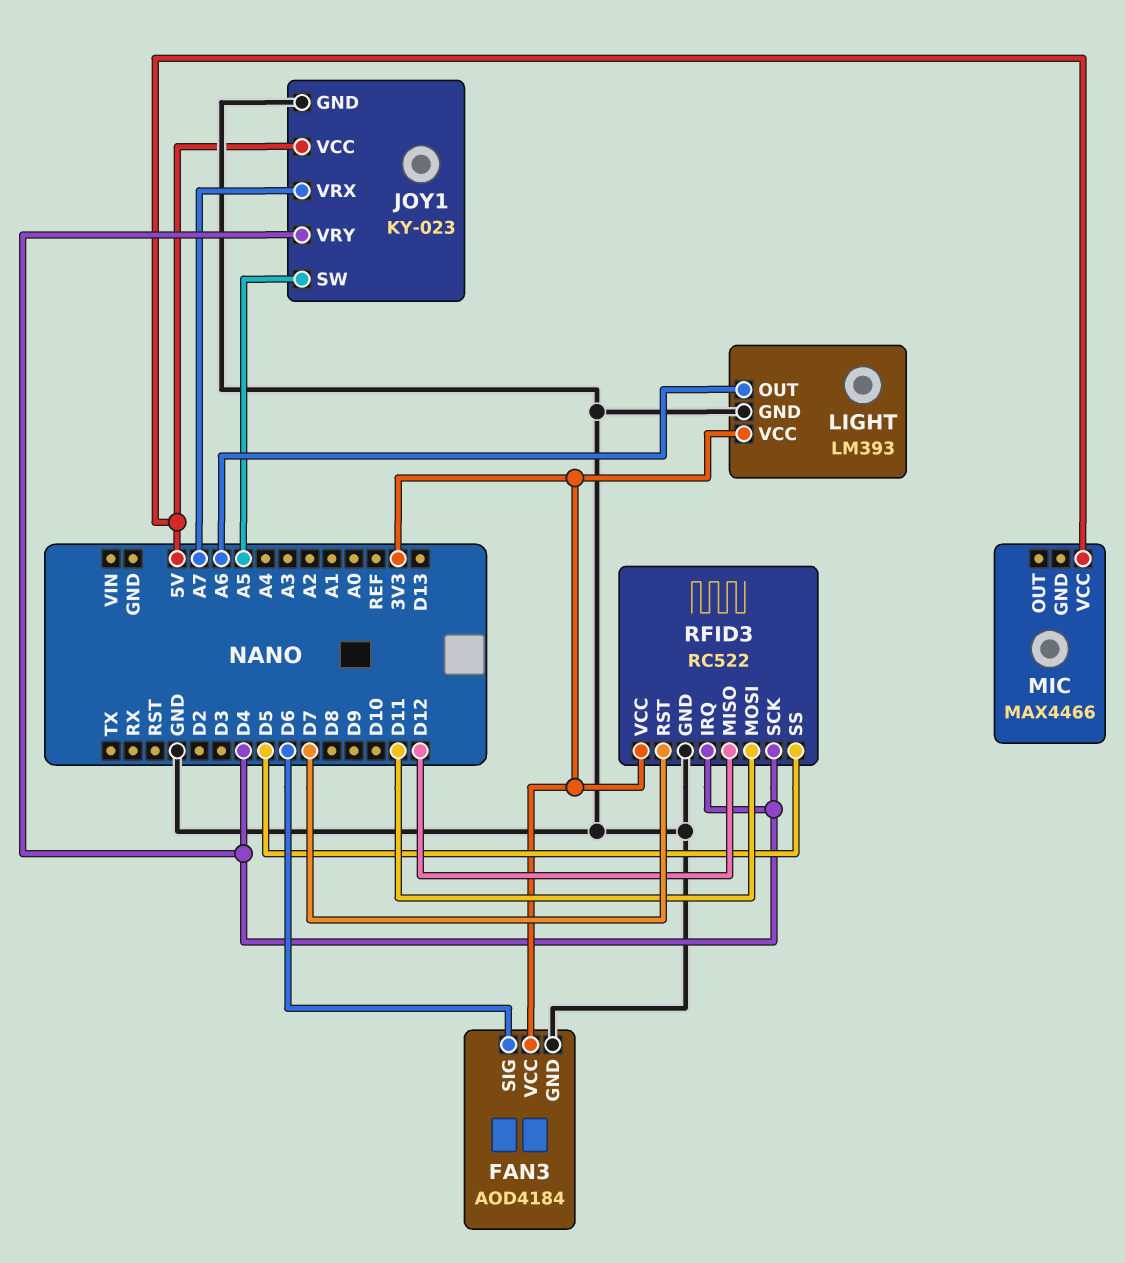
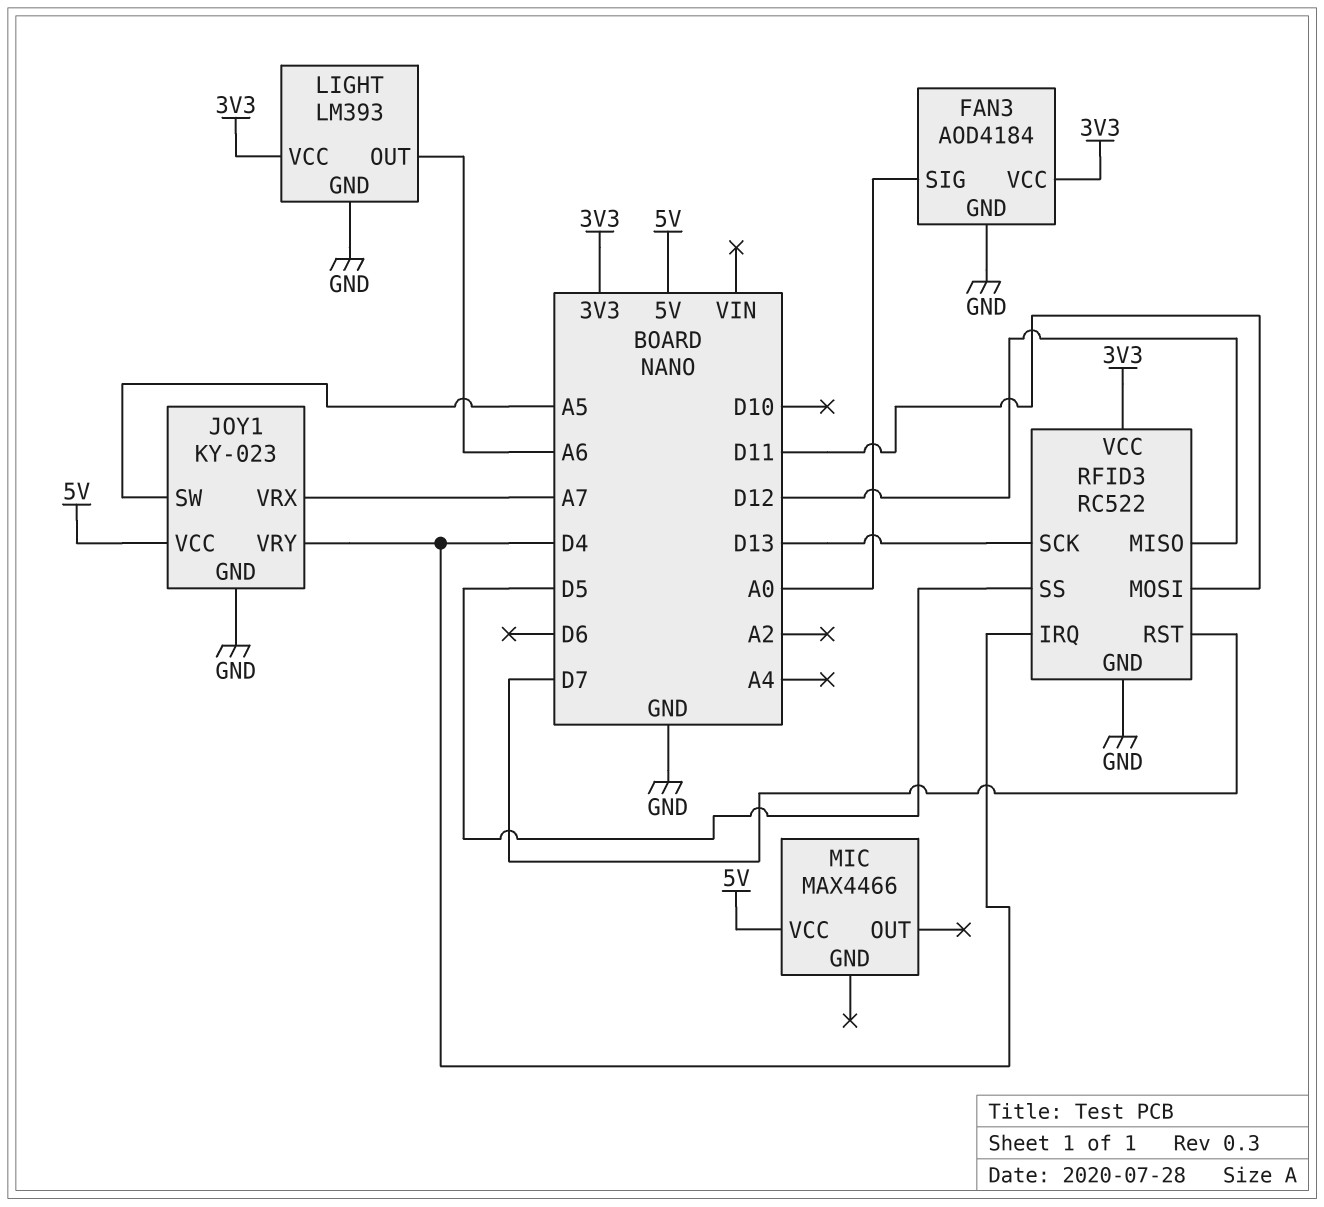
FAN3 pin SIG: D6 -> A0
RFID3 pin SCK: D4 -> D13

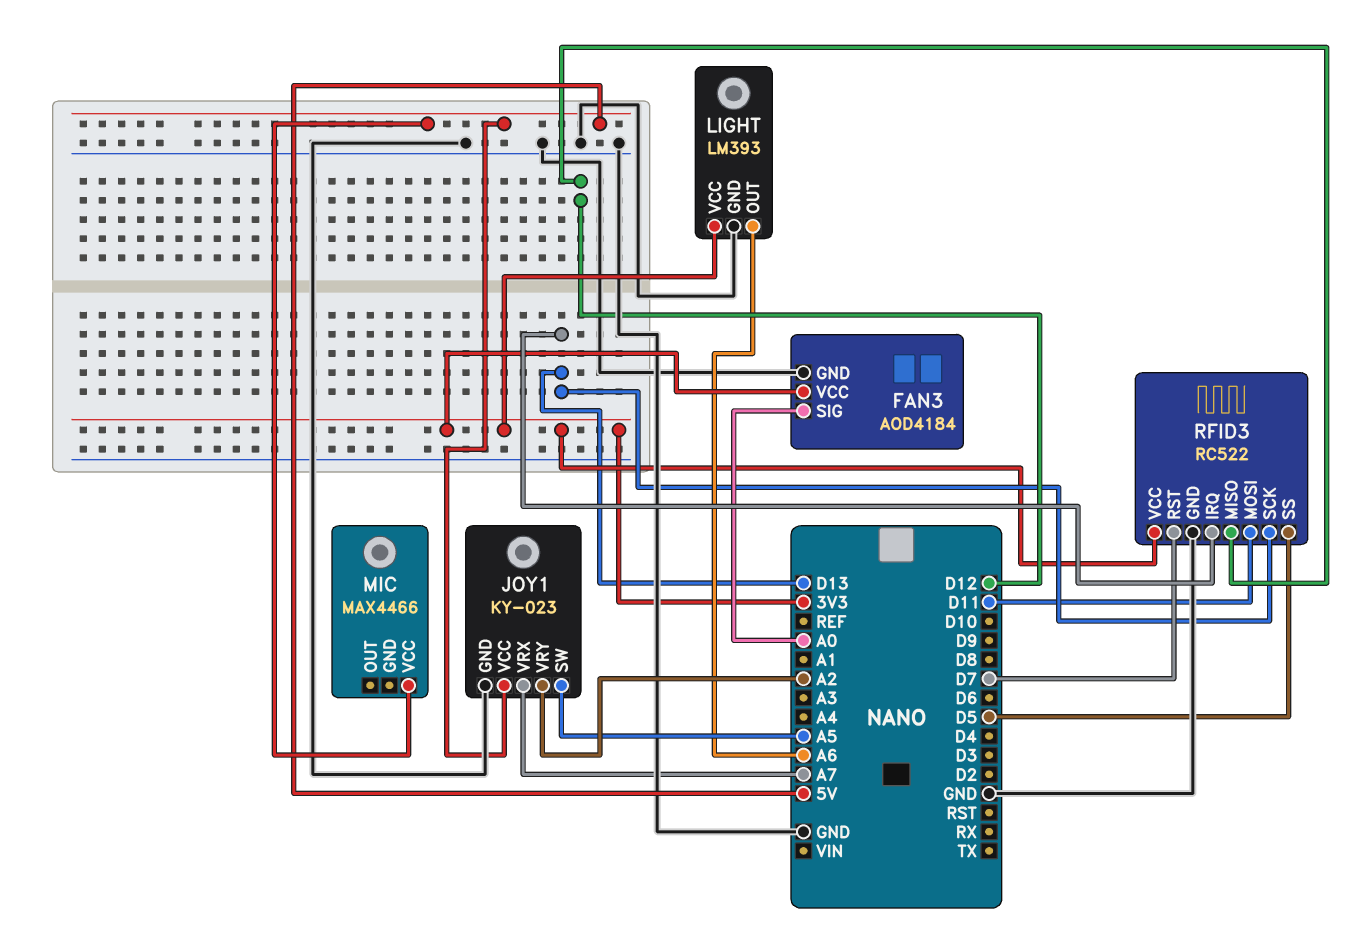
JOY1 pin VRY: D4 -> A2
RFID3 pin IRQ: D4 -> D13

